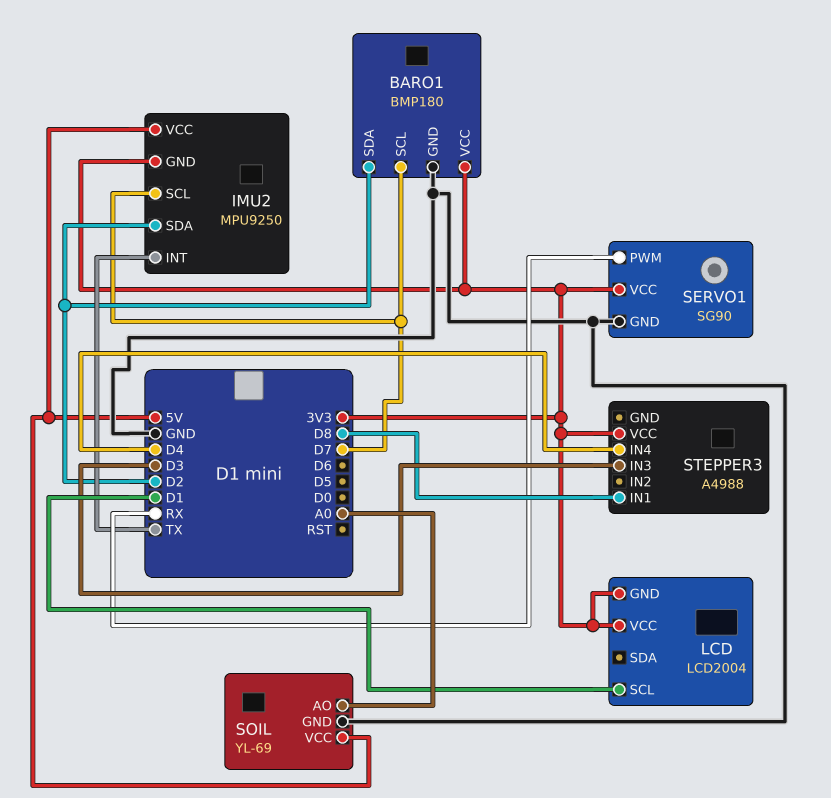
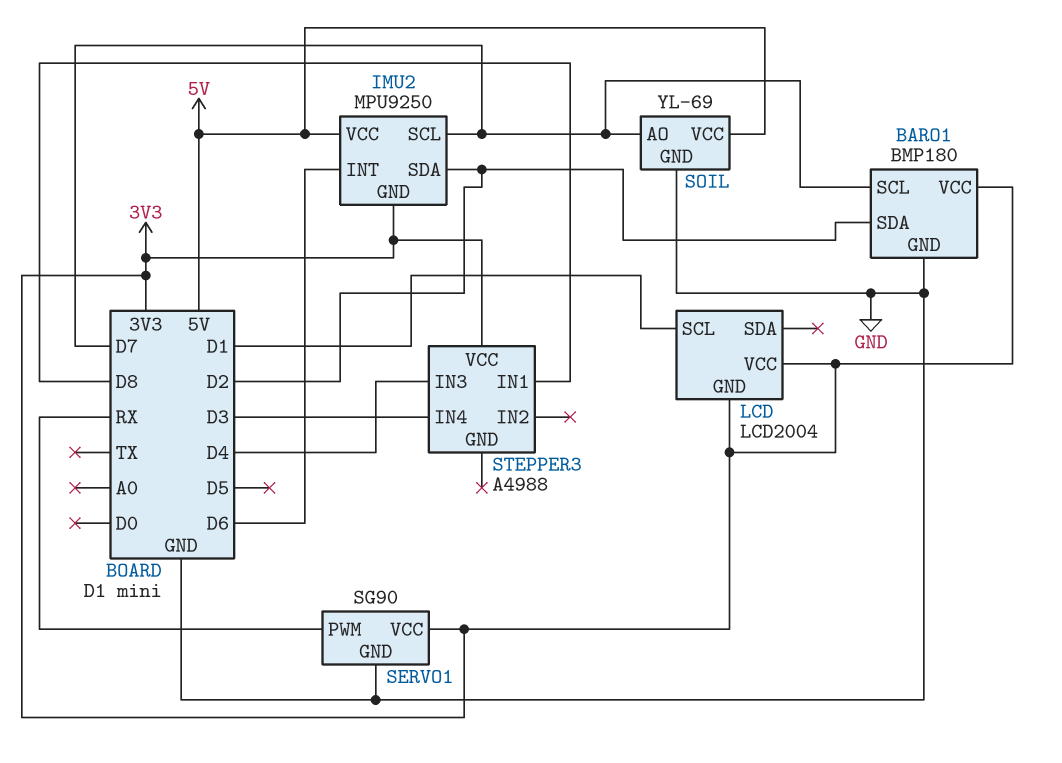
IMU2 pin INT: TX -> D6
SOIL pin AO: A0 -> D7
STEPPER3 pin IN3: D3 -> D4
STEPPER3 pin IN4: D4 -> D3

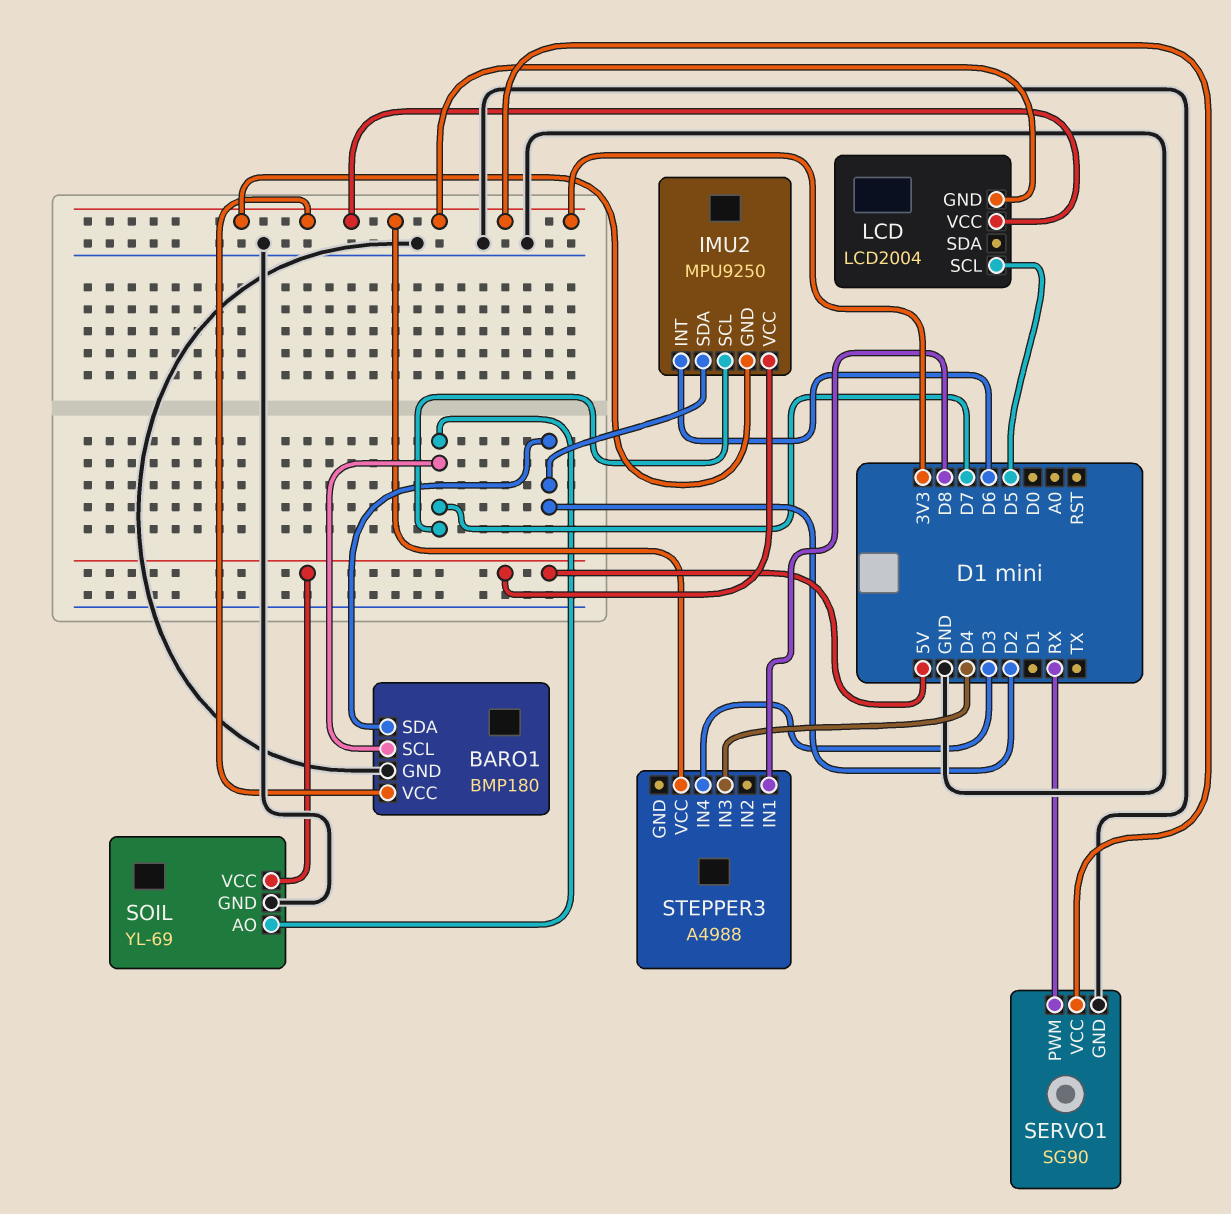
LCD pin SCL: D1 -> D5

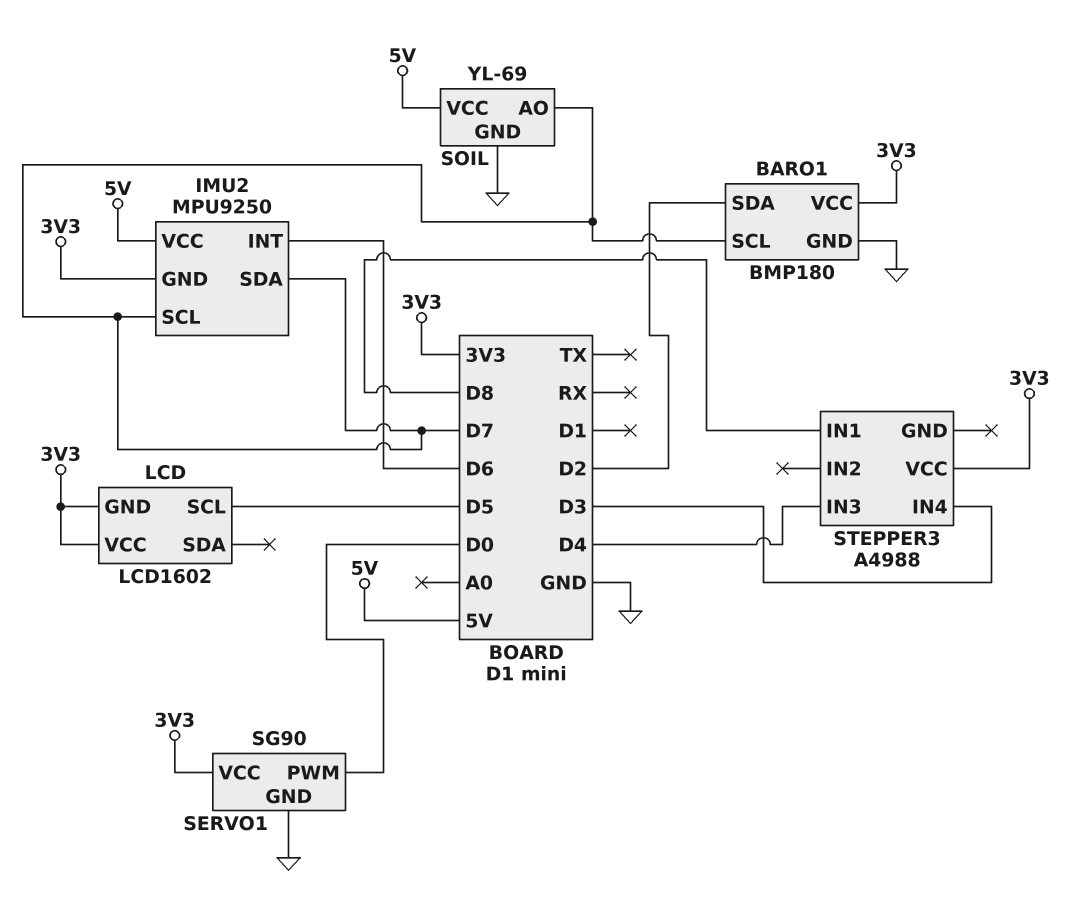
IMU2 pin SDA: D2 -> D7
LCD: LCD2004 -> LCD1602
SERVO1 pin PWM: RX -> D0

